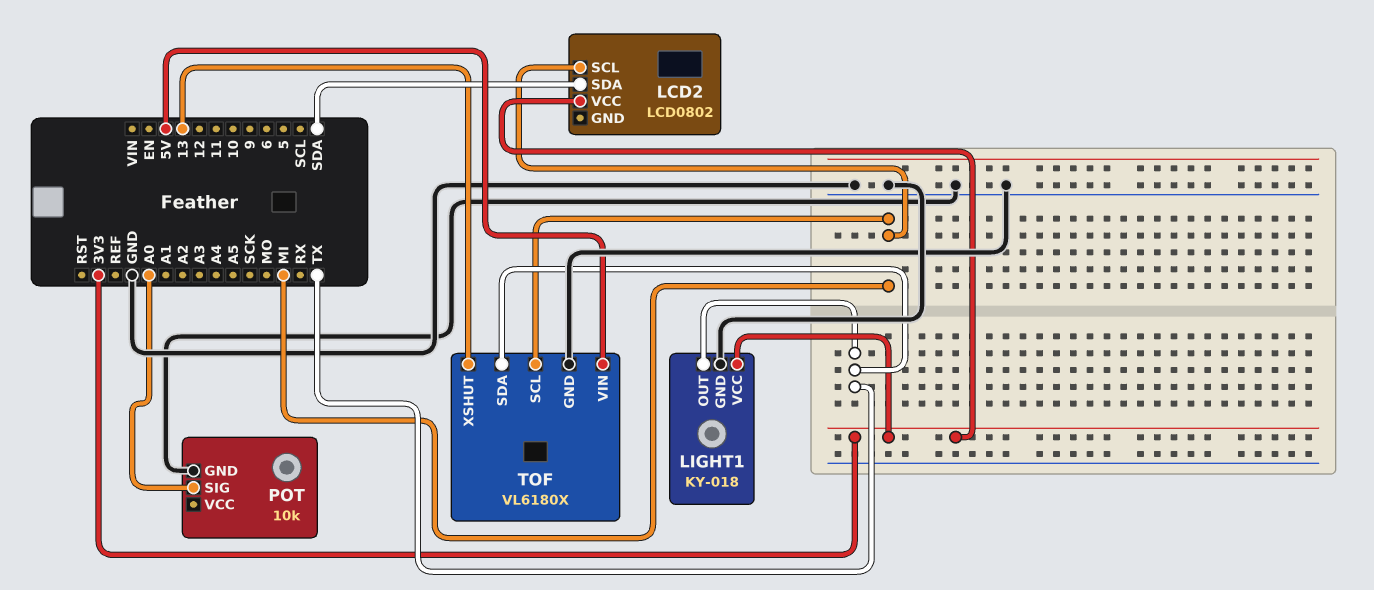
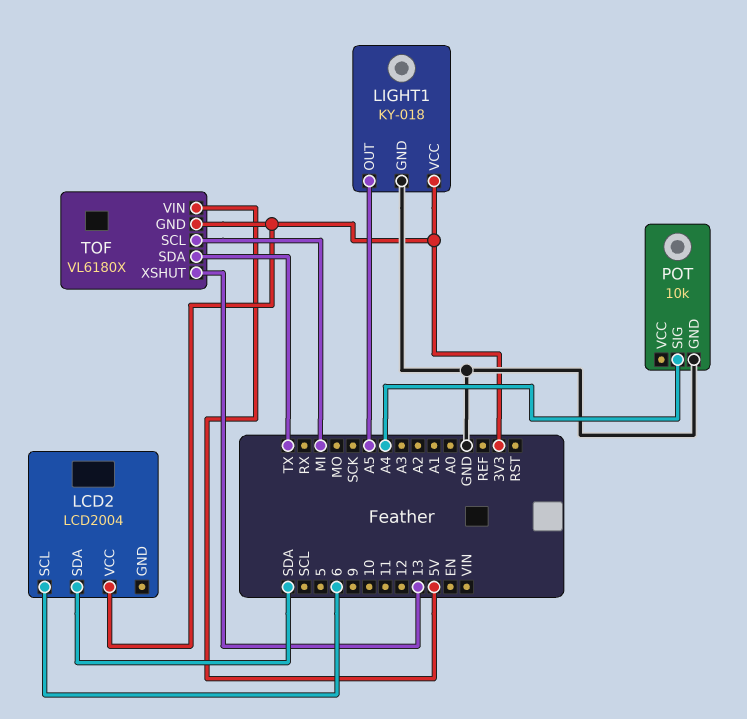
LCD2: LCD0802 -> LCD2004
LCD2 pin SCL: MI -> 6
LIGHT1 pin OUT: TX -> A5
POT pin SIG: A0 -> A4
TOF pin GND: GND -> 3V3

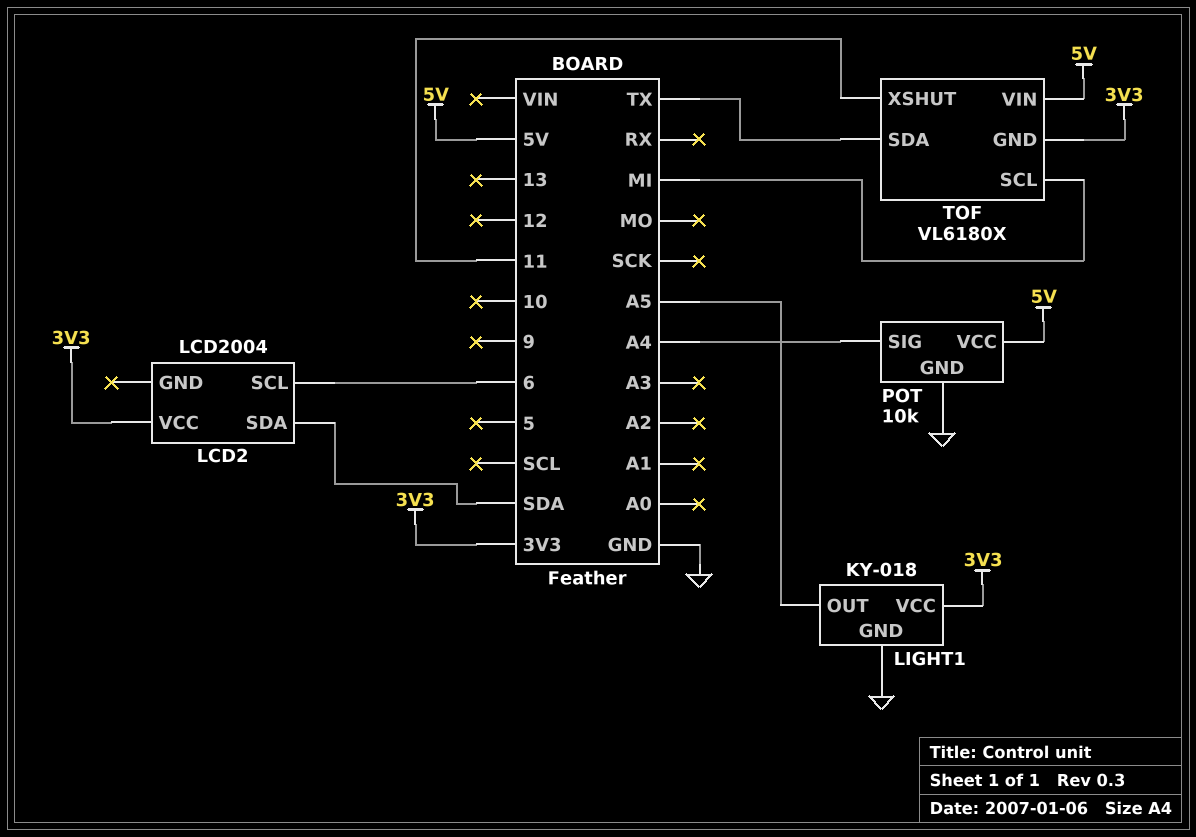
POT pin VCC: none -> 5V
TOF pin XSHUT: 13 -> 11

